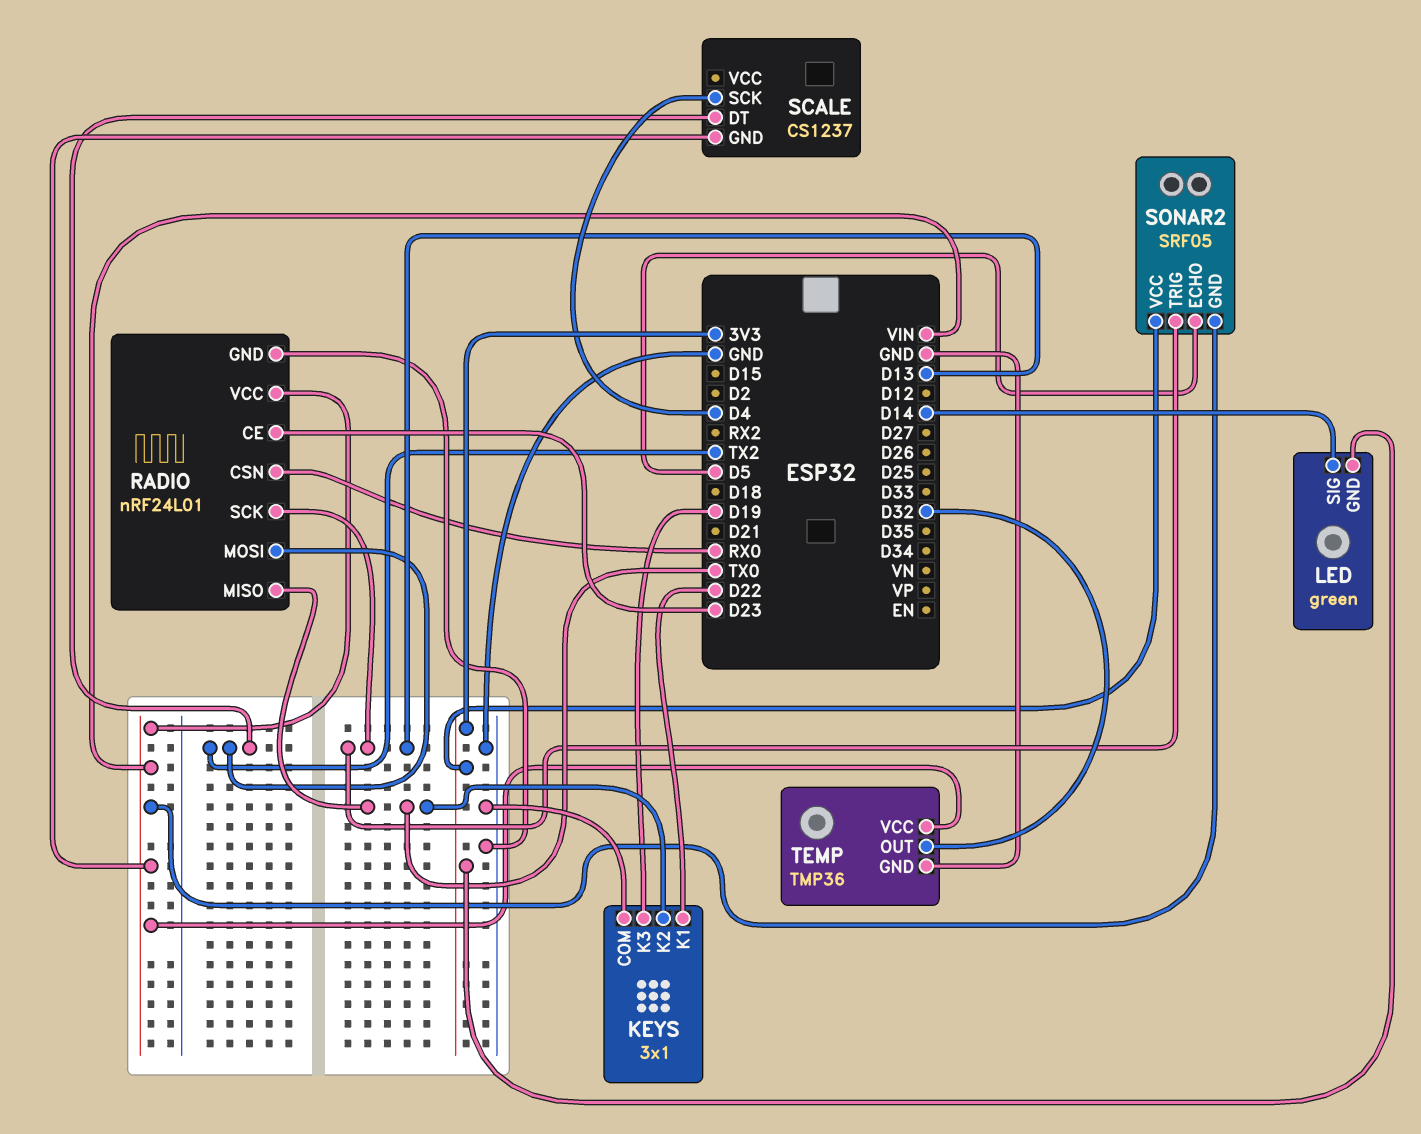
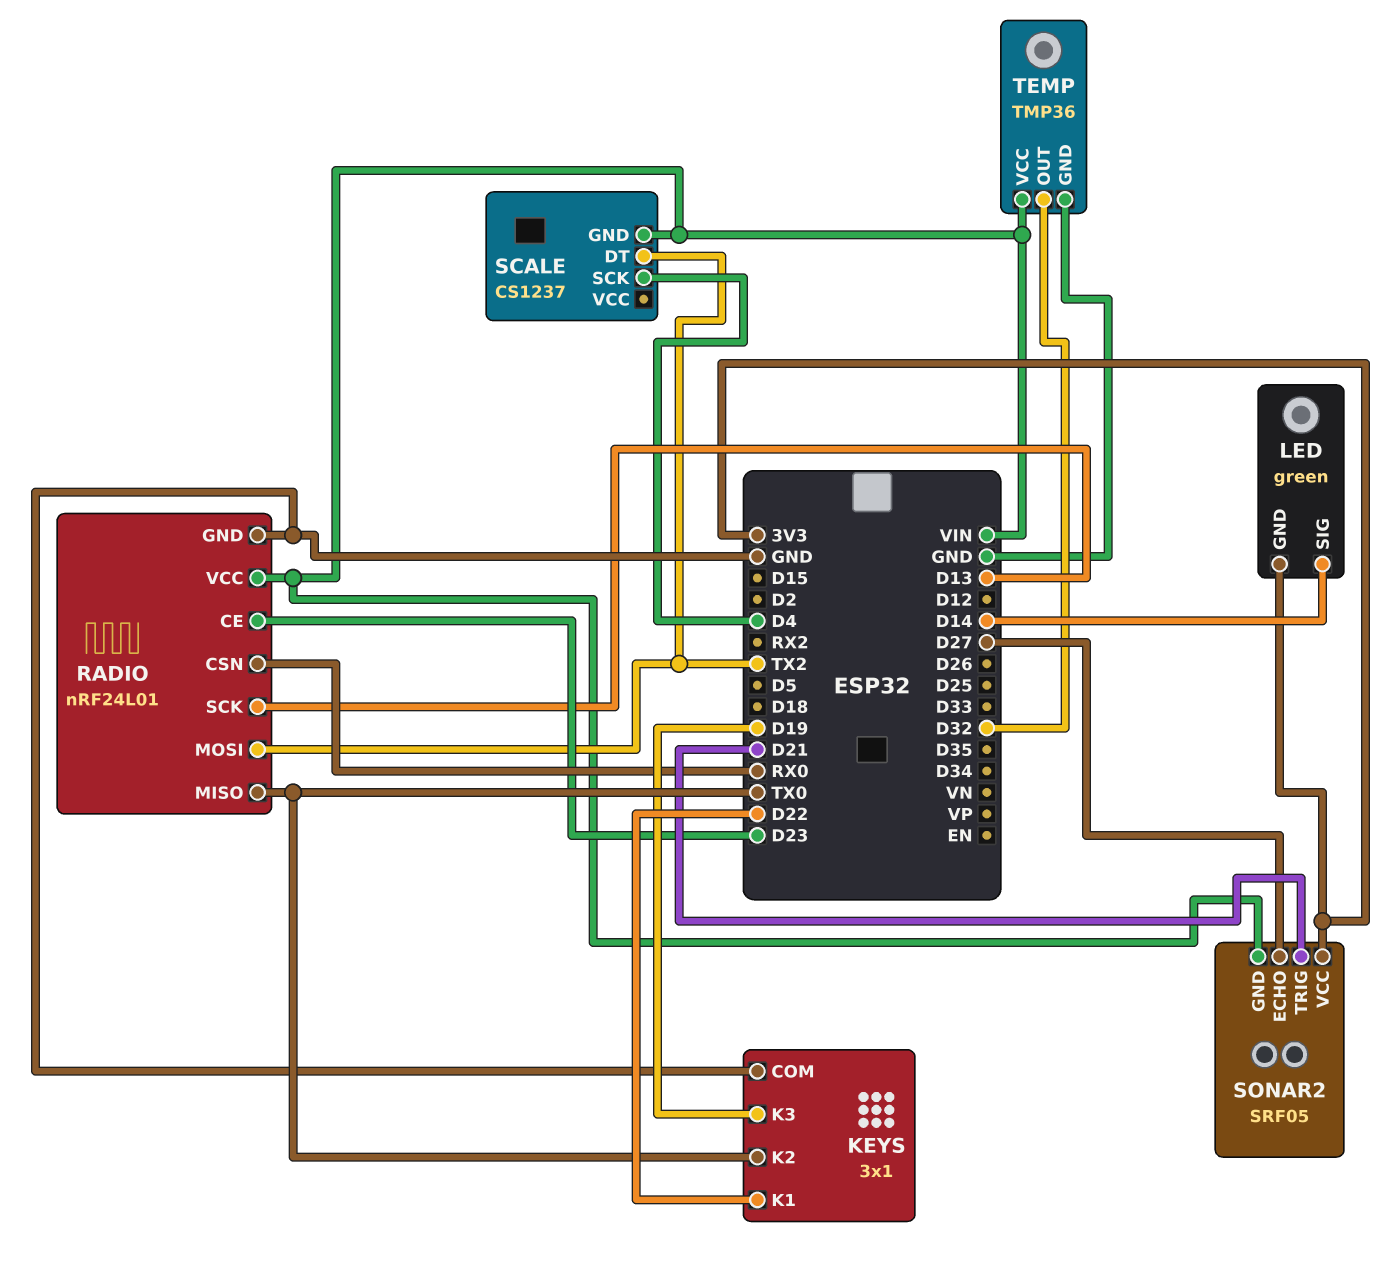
SONAR2 pin ECHO: D5 -> D27
SONAR2 pin TRIG: D13 -> D21

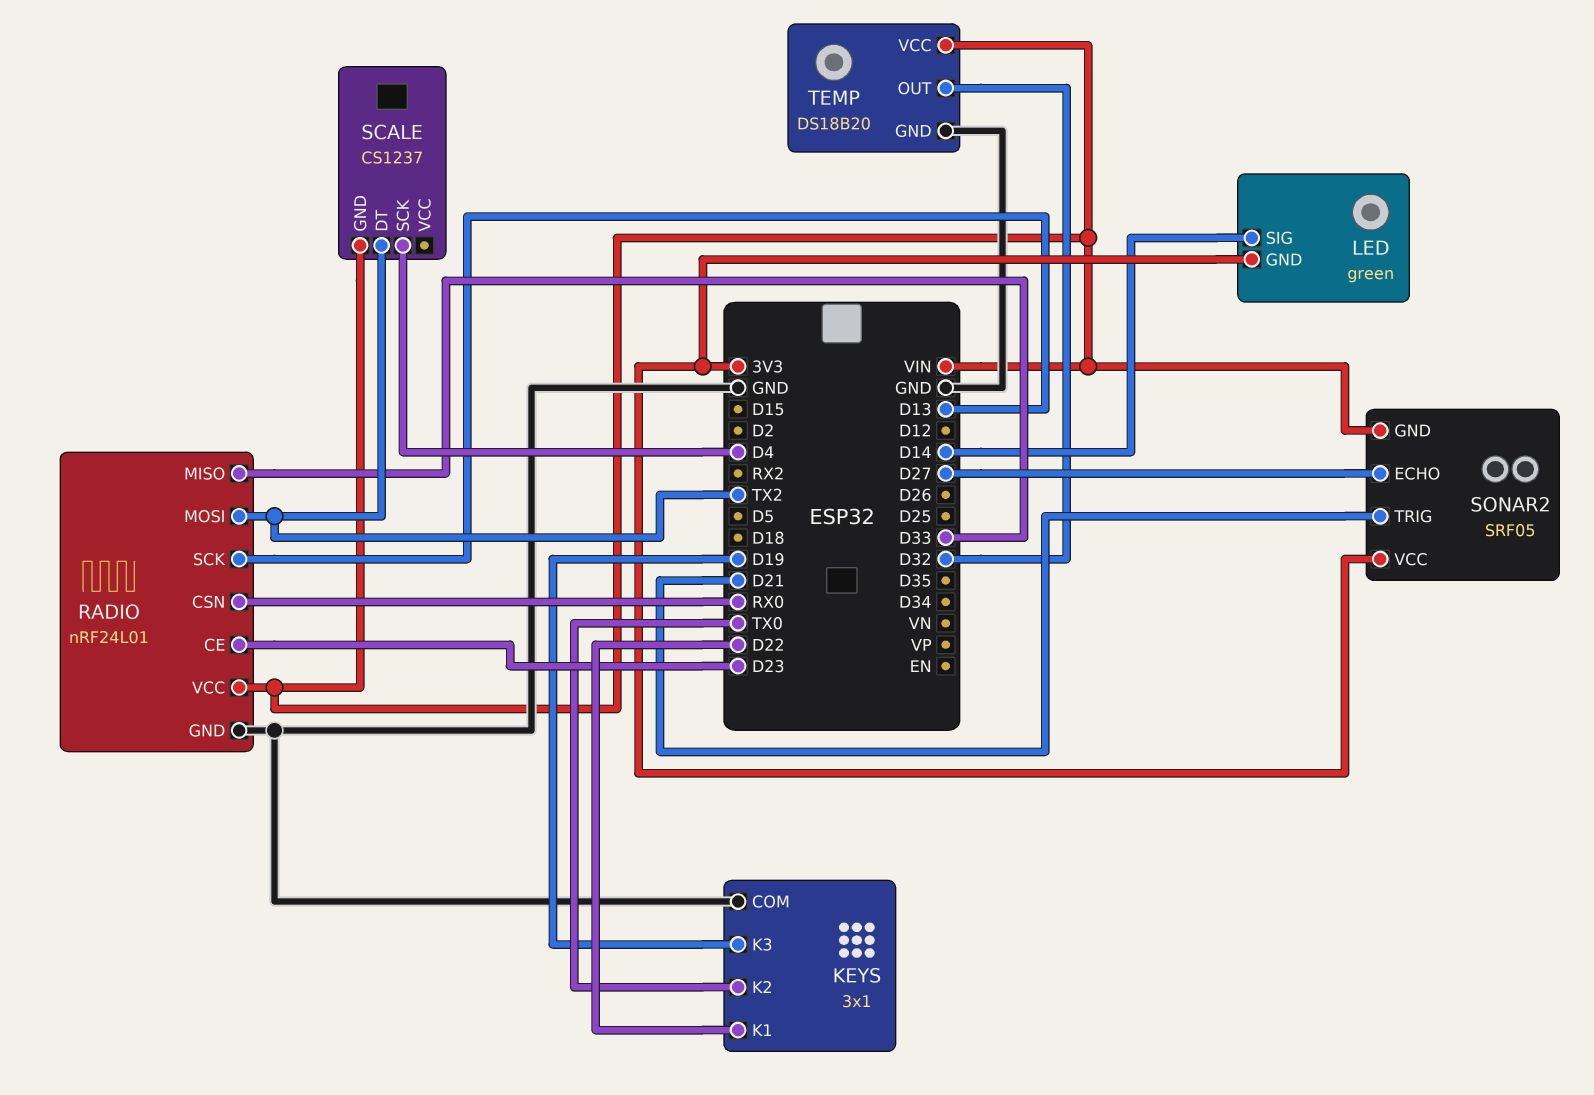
RADIO pin MISO: TX0 -> D33
TEMP: TMP36 -> DS18B20

